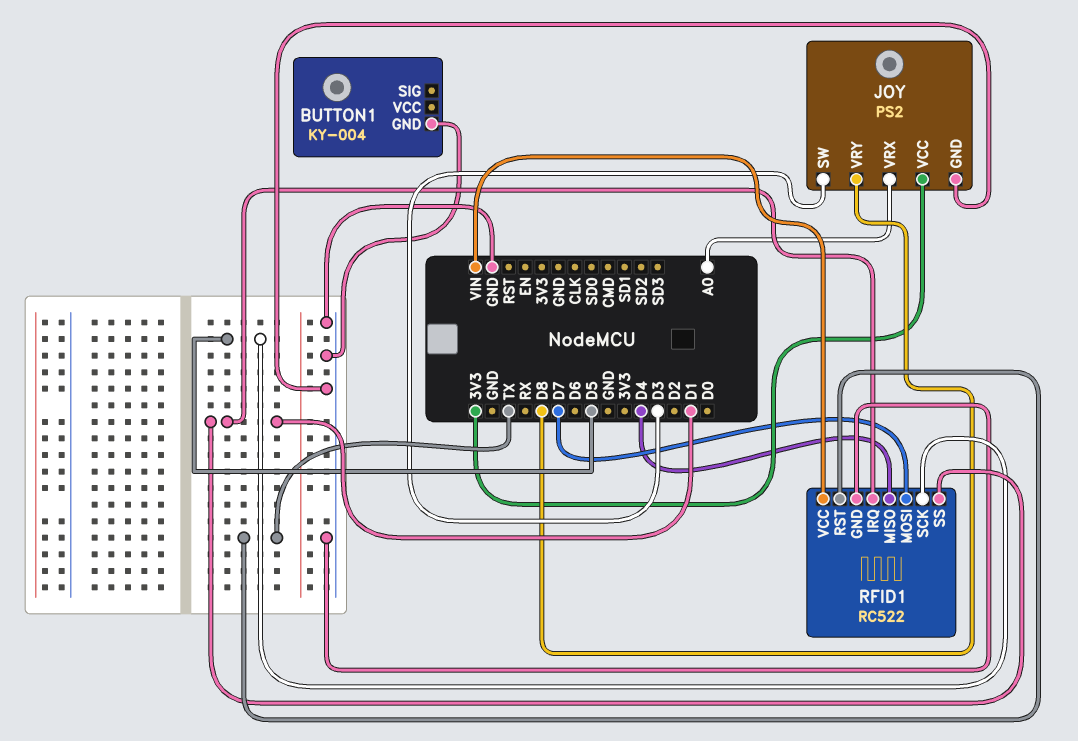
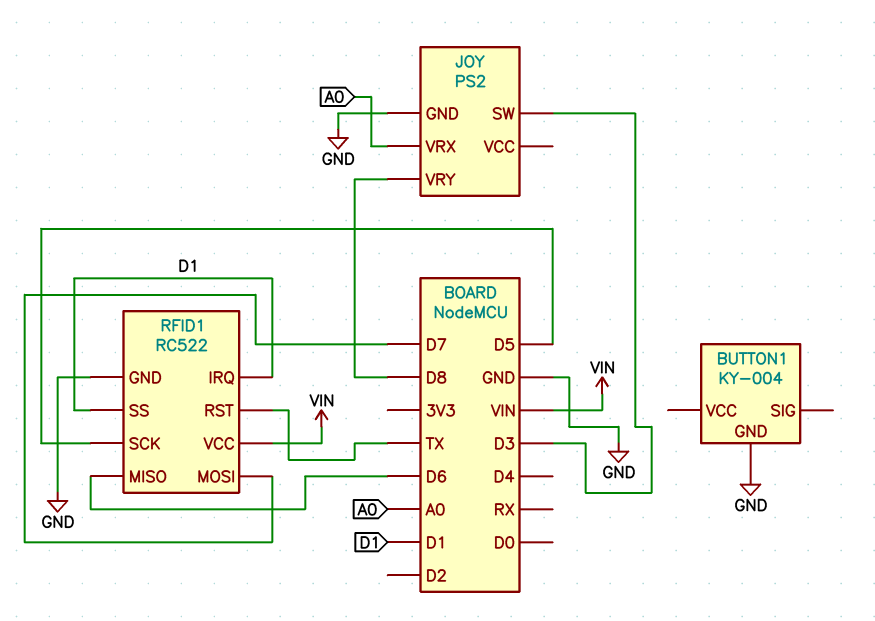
JOY pin VCC: 3V3 -> none
RFID1 pin MISO: D4 -> D6

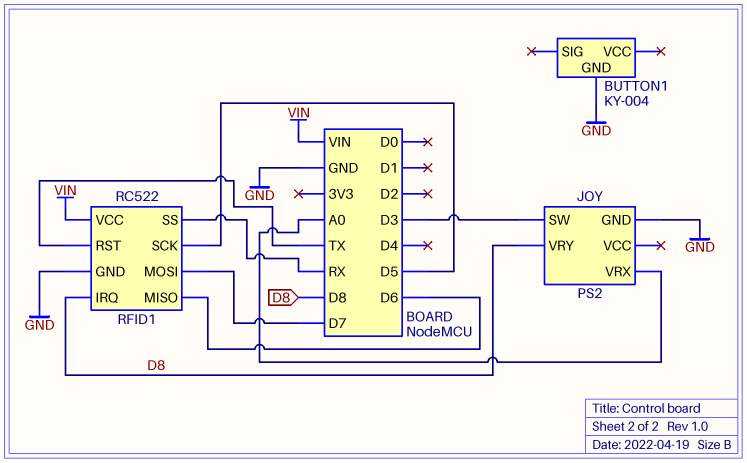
RFID1 pin IRQ: D1 -> D8
RFID1 pin SS: D1 -> RX

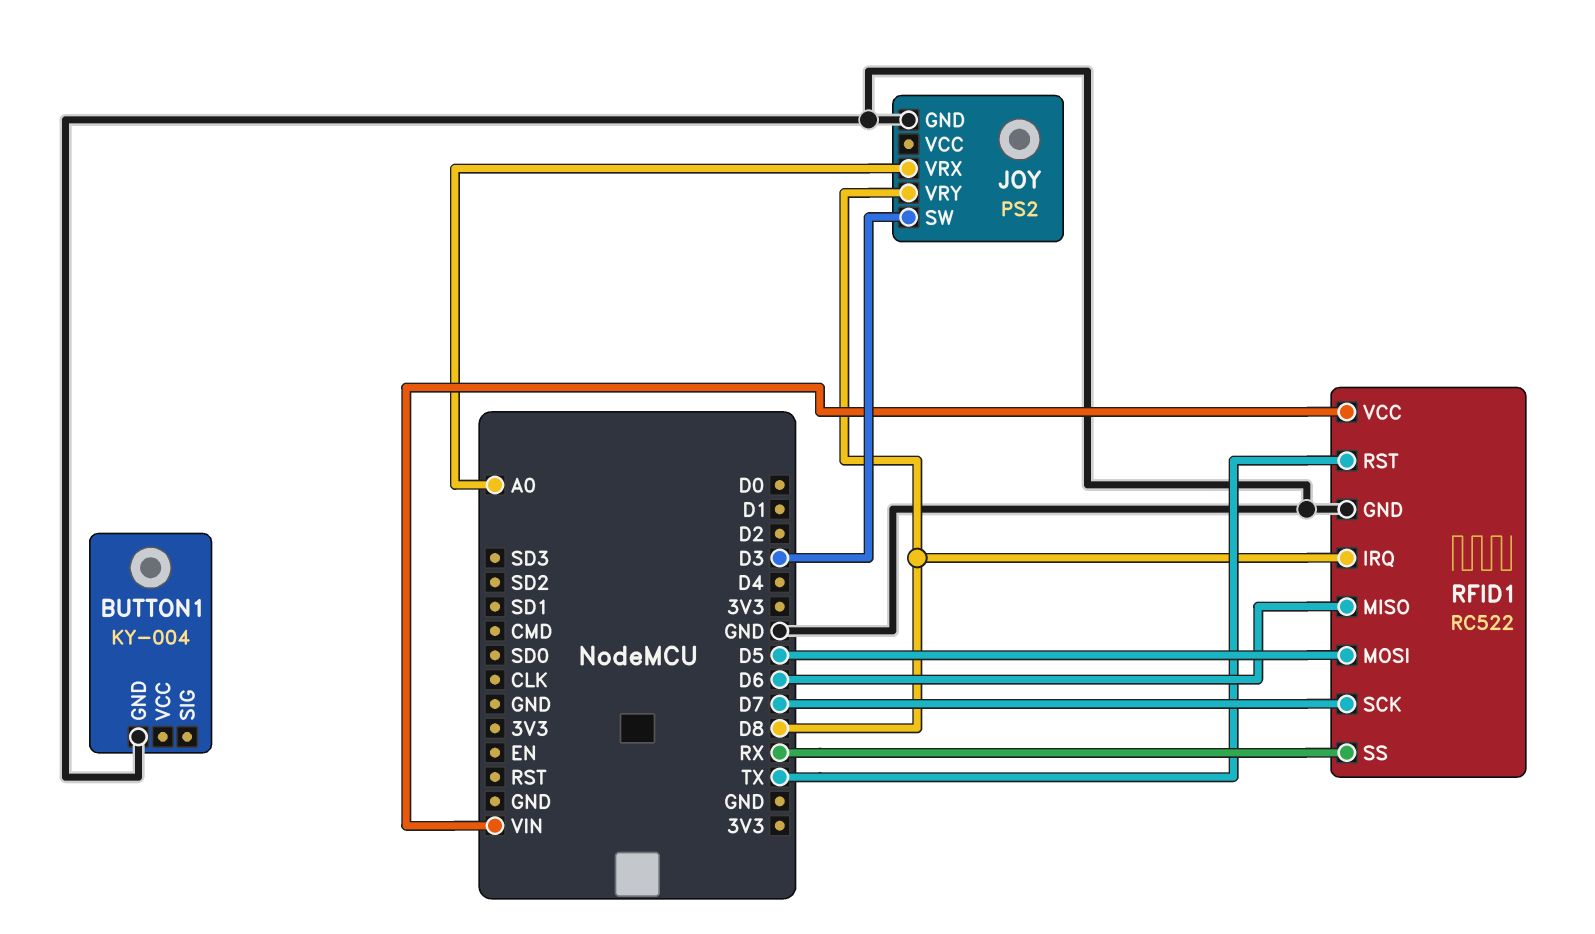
RFID1 pin MOSI: D7 -> D5
RFID1 pin SCK: D5 -> D7

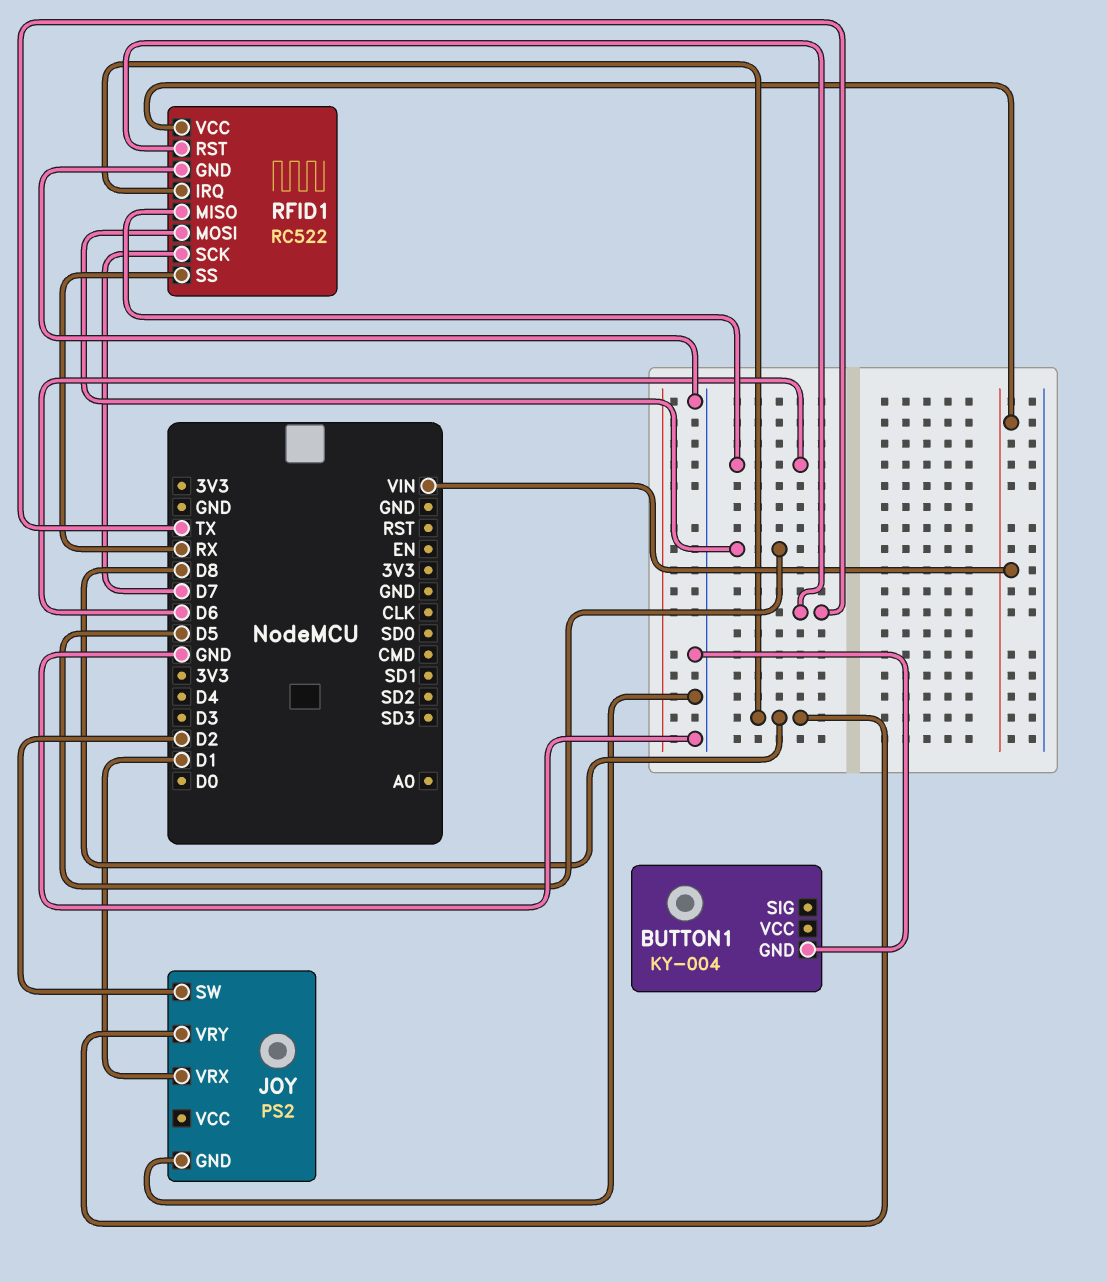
JOY pin SW: D3 -> D2
JOY pin VRX: A0 -> D1

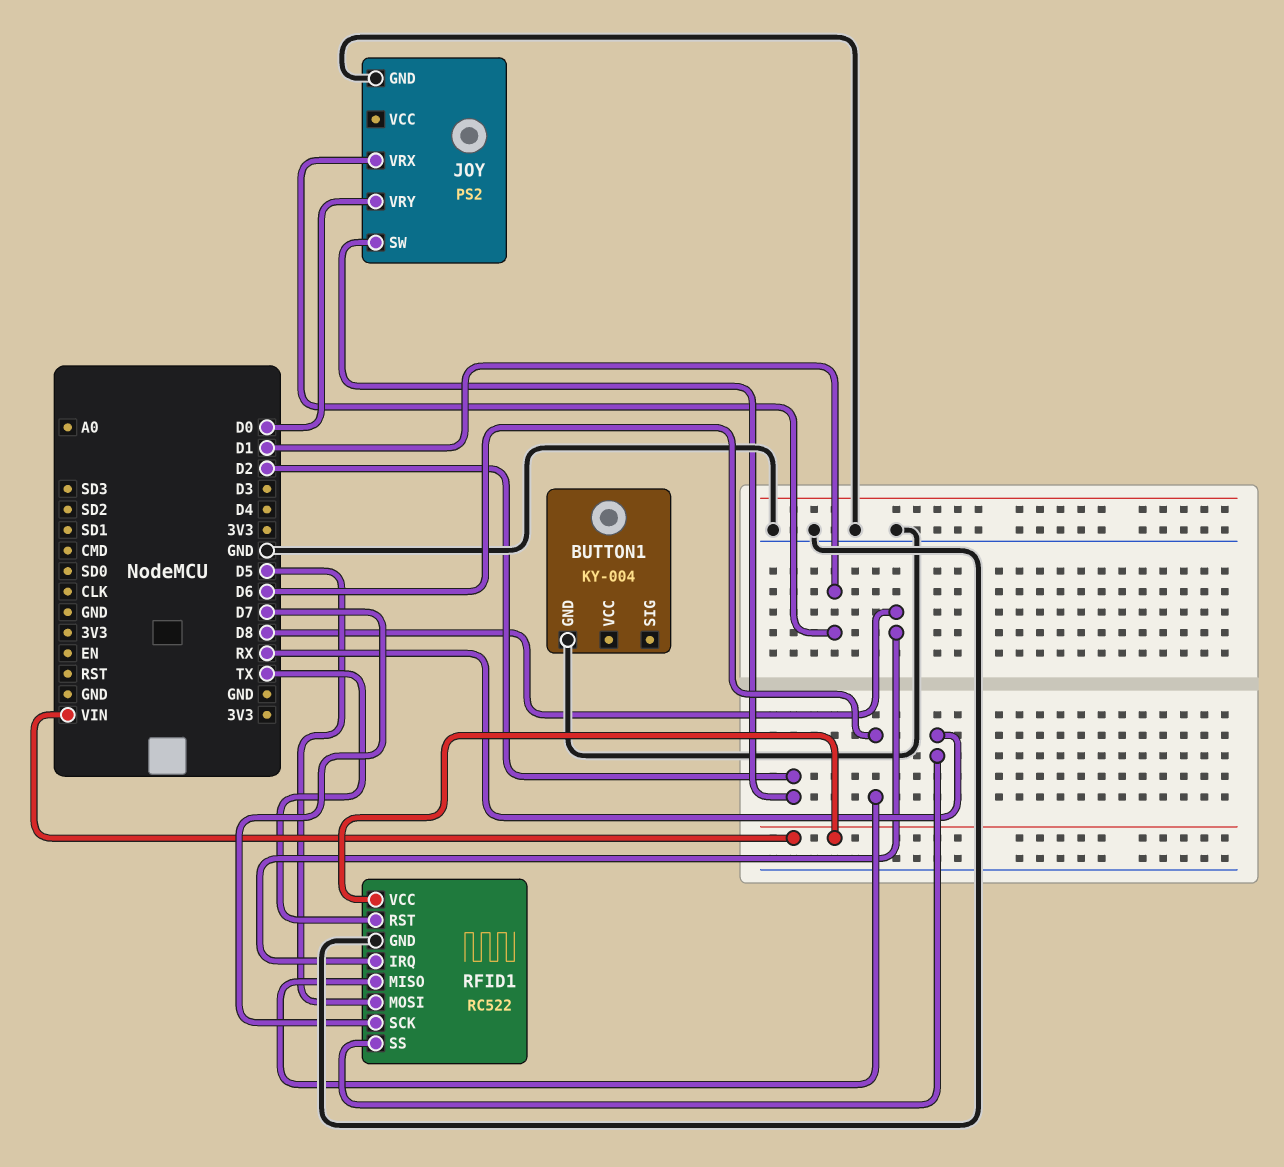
JOY pin VRY: D8 -> D0

